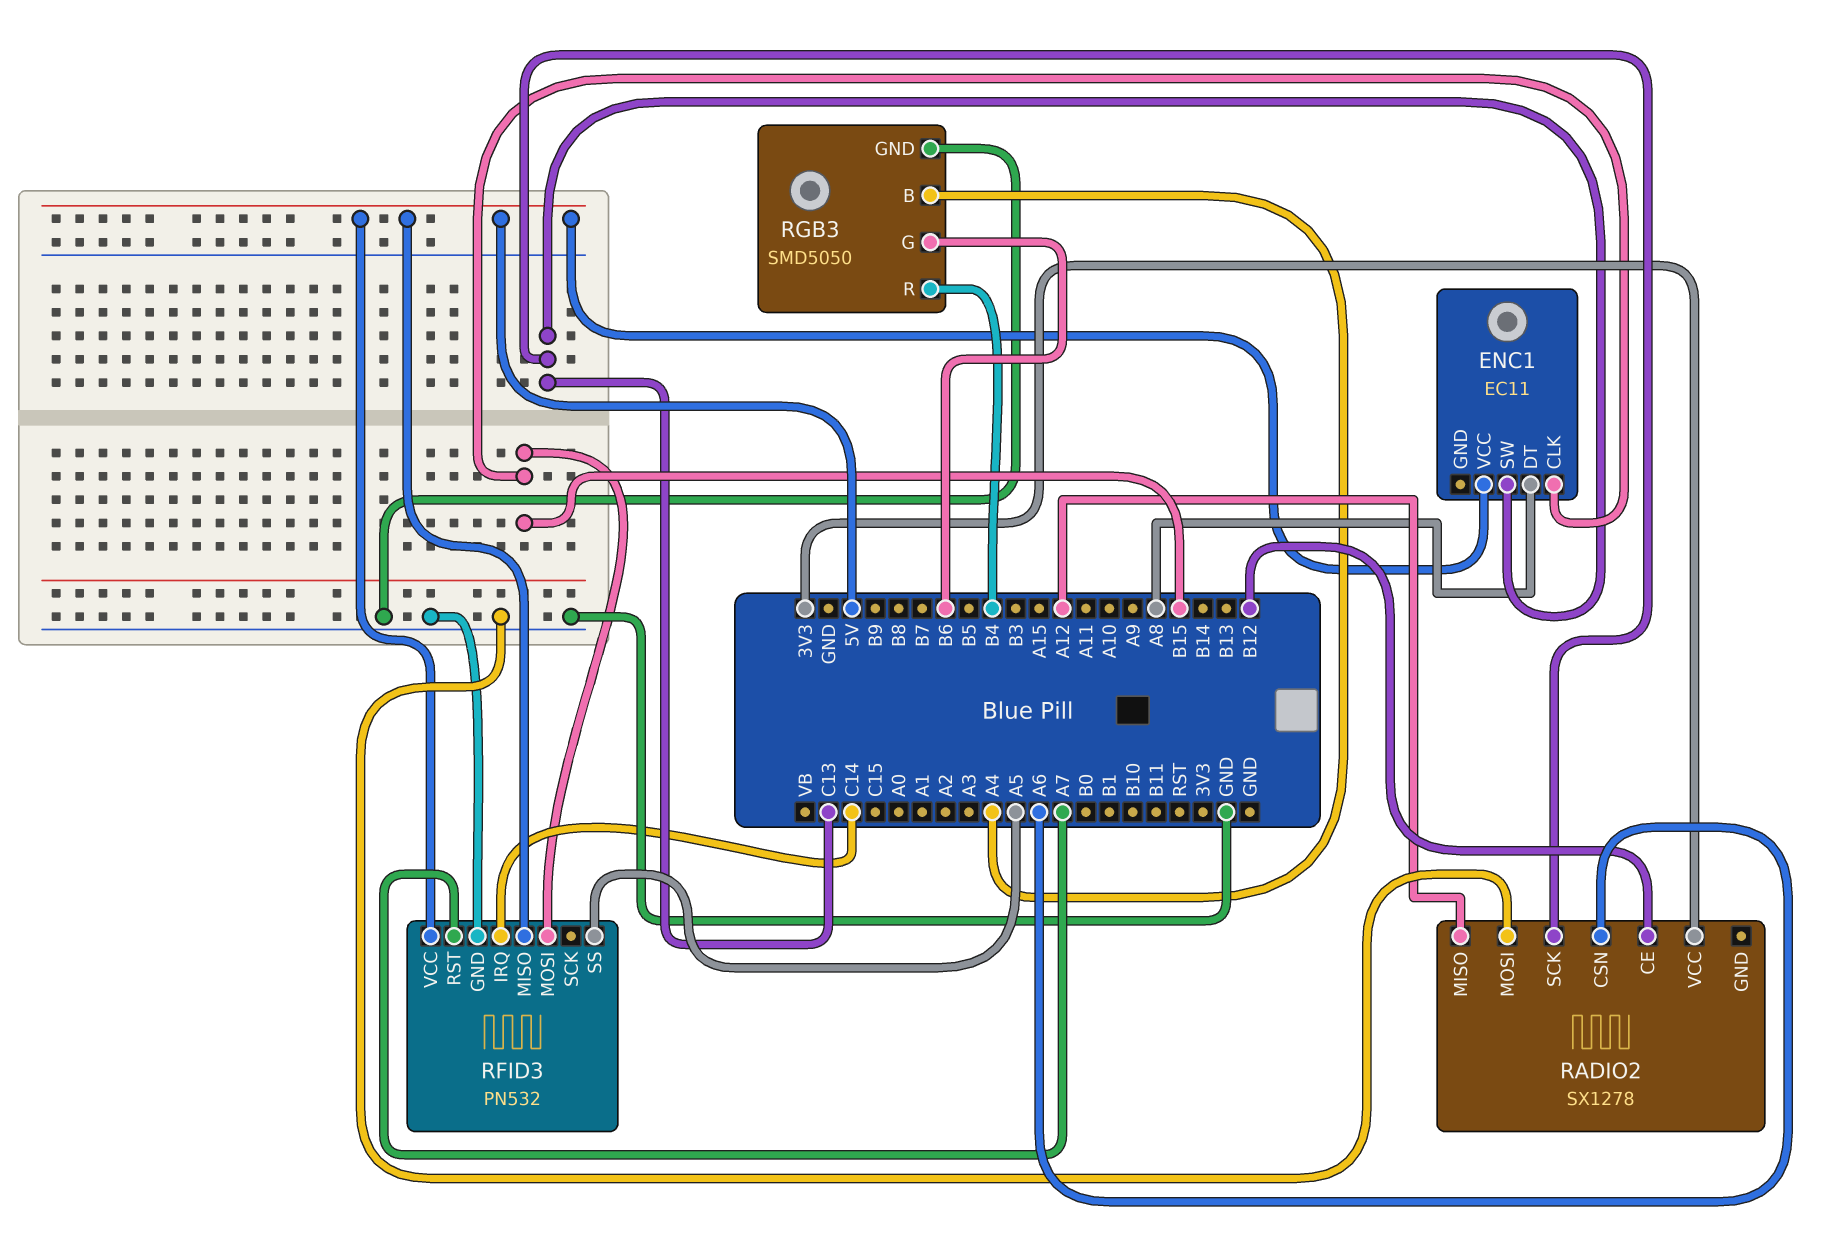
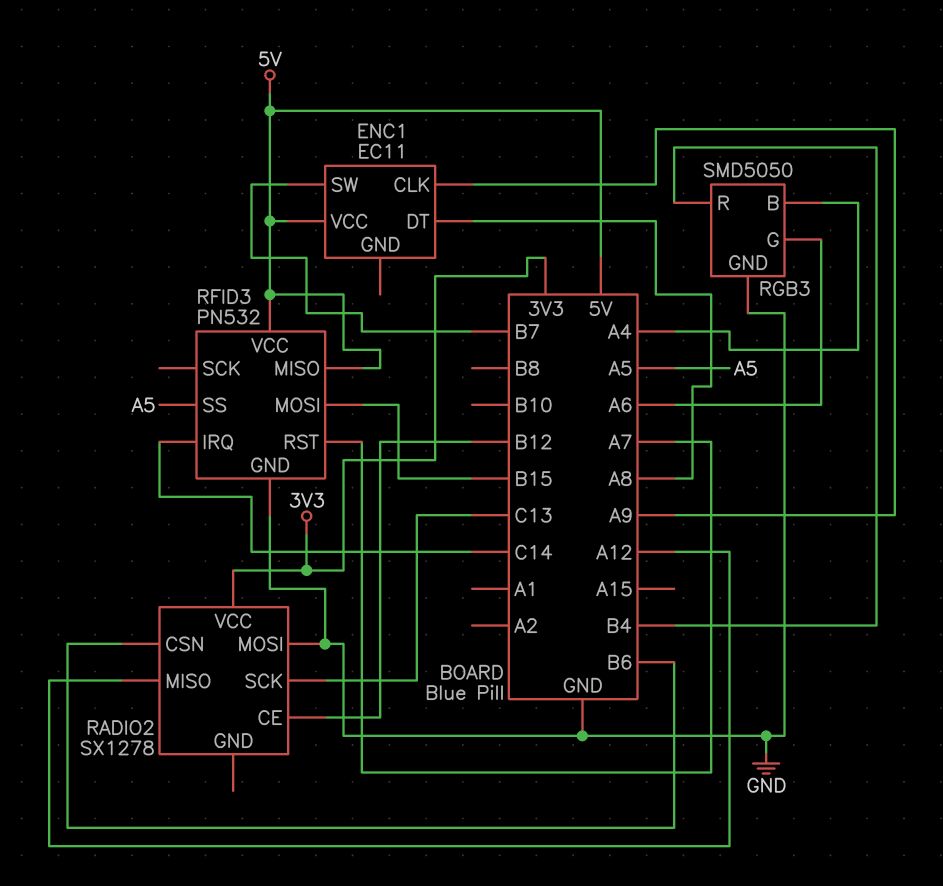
ENC1 pin CLK: B15 -> A9
ENC1 pin SW: C13 -> B7
RADIO2 pin CSN: A6 -> B6
RGB3 pin G: B6 -> A6

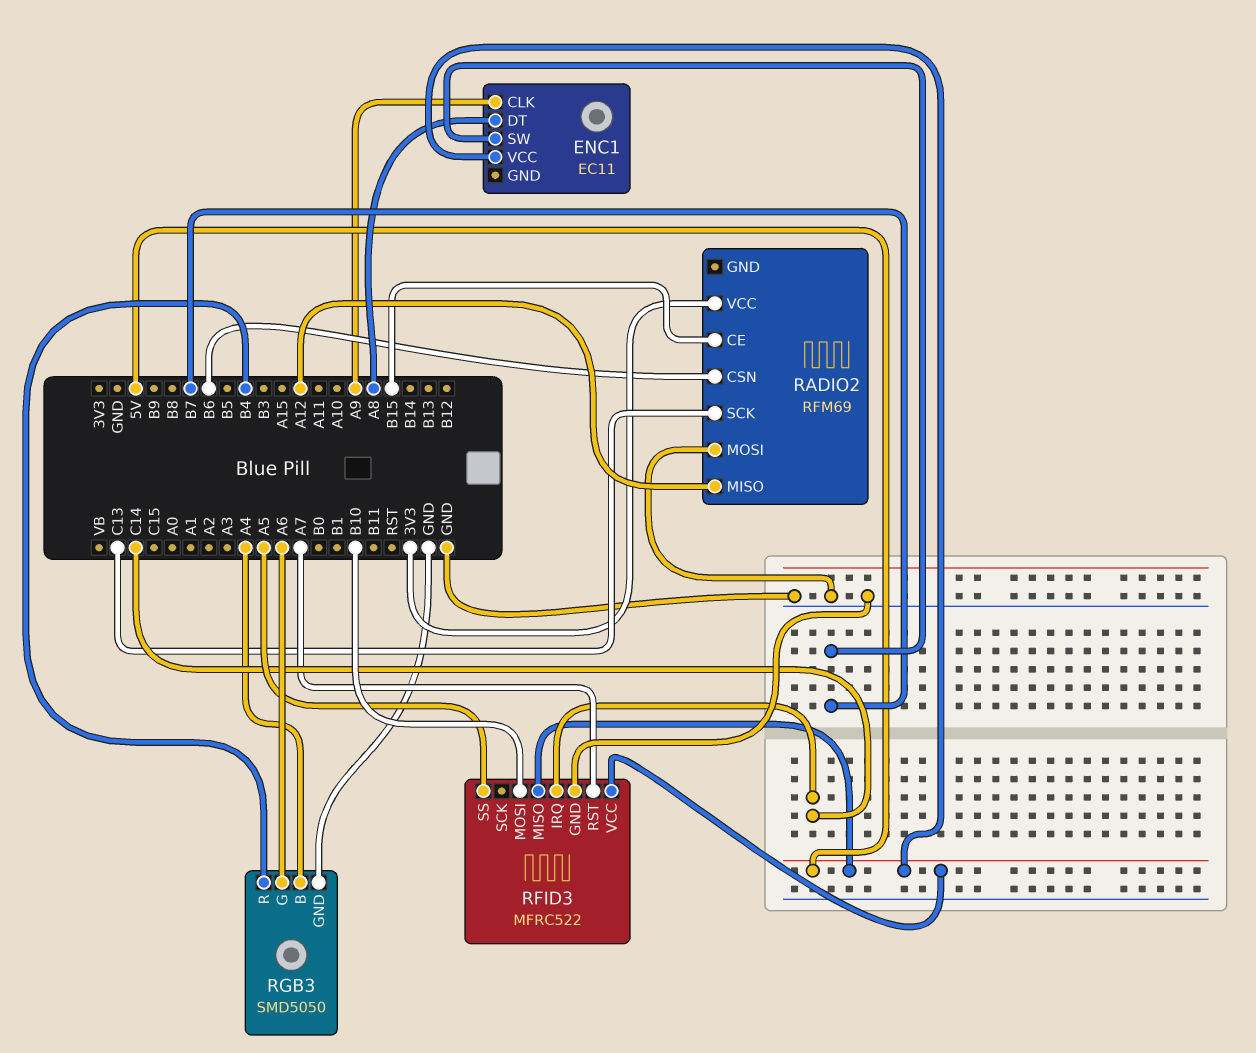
RADIO2: SX1278 -> RFM69
RADIO2 pin CE: B12 -> B15
RFID3: PN532 -> MFRC522
RFID3 pin MOSI: B15 -> B10

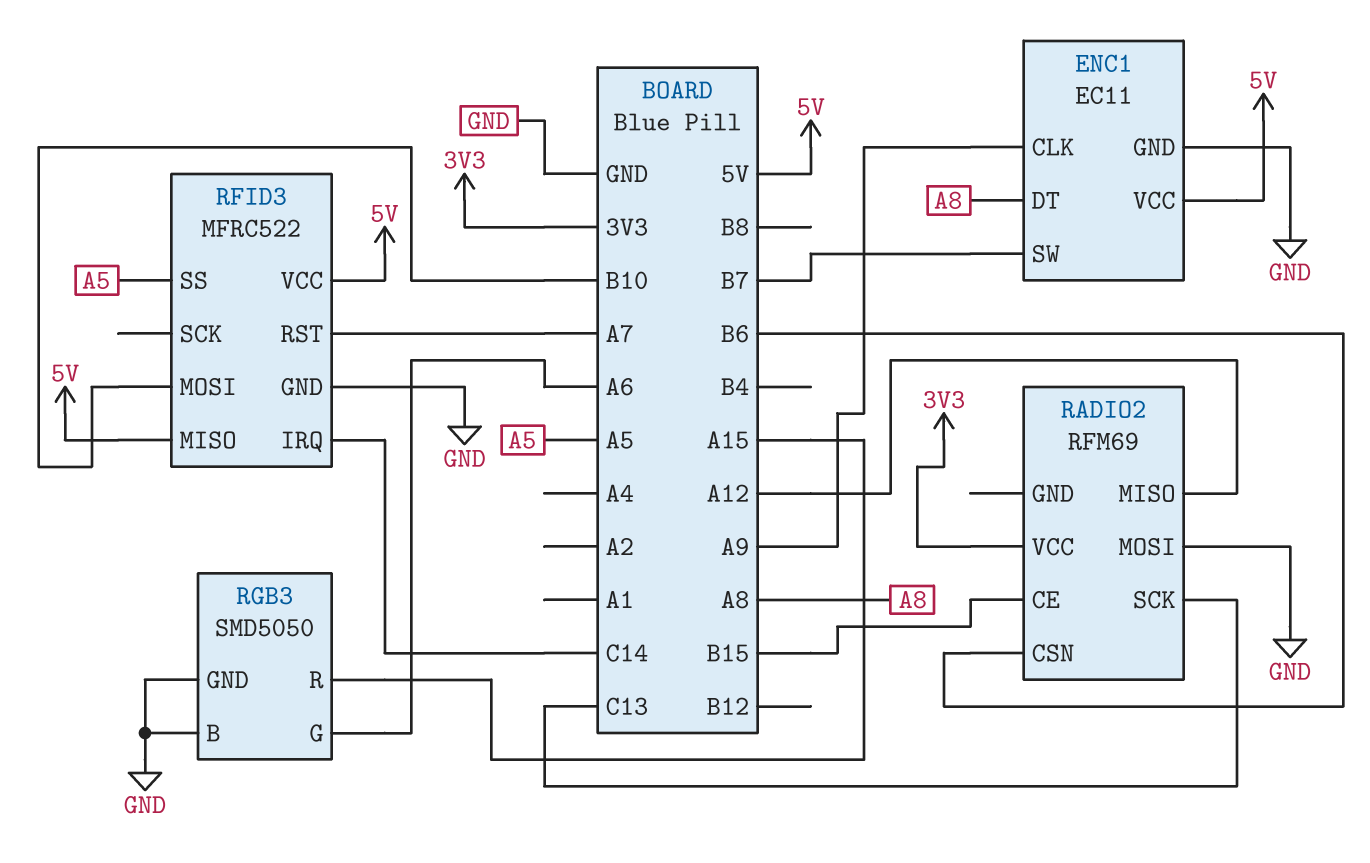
ENC1 pin GND: none -> GND
RGB3 pin B: A4 -> GND
RGB3 pin R: B4 -> A15

